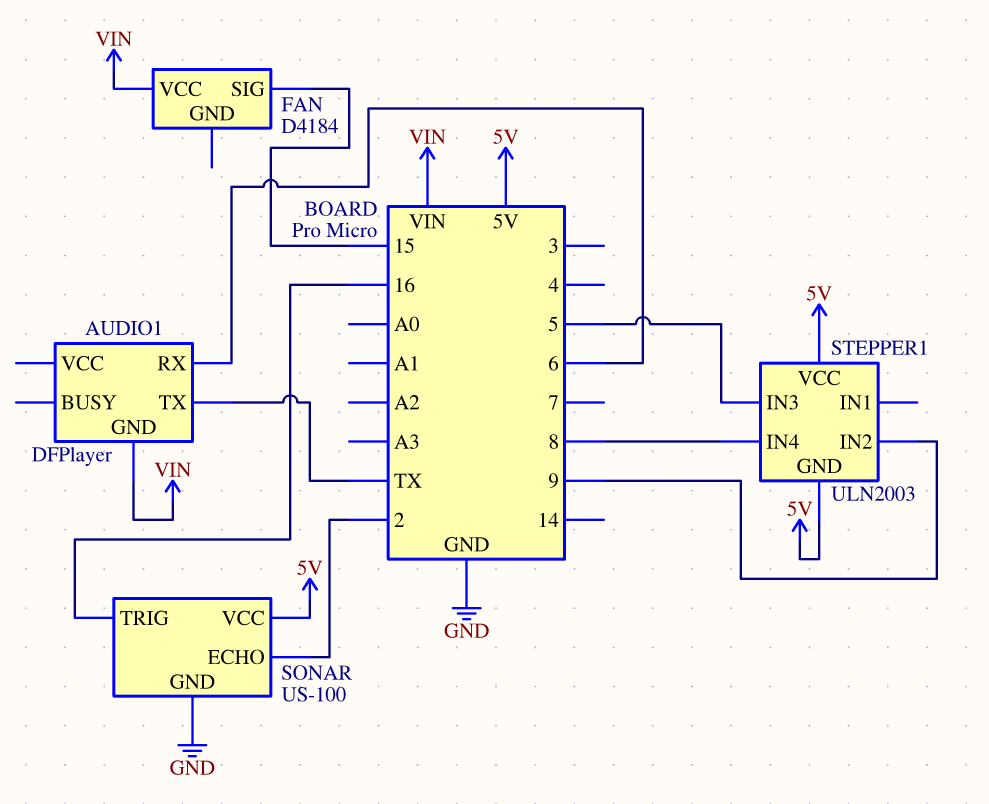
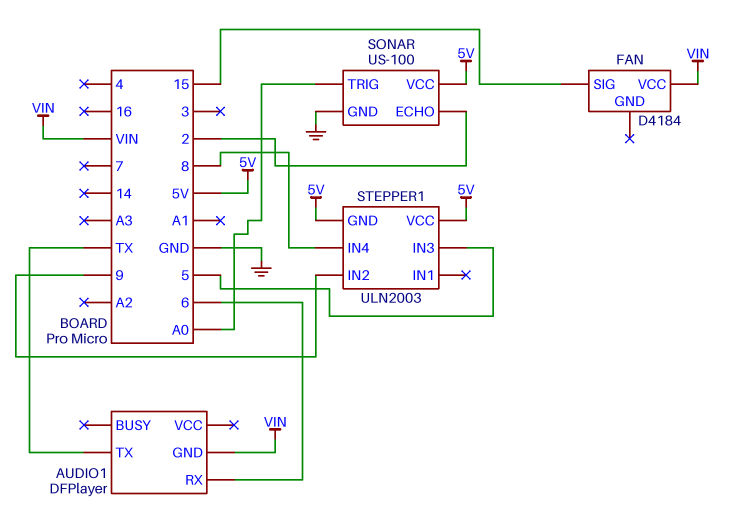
SONAR pin TRIG: 16 -> A0

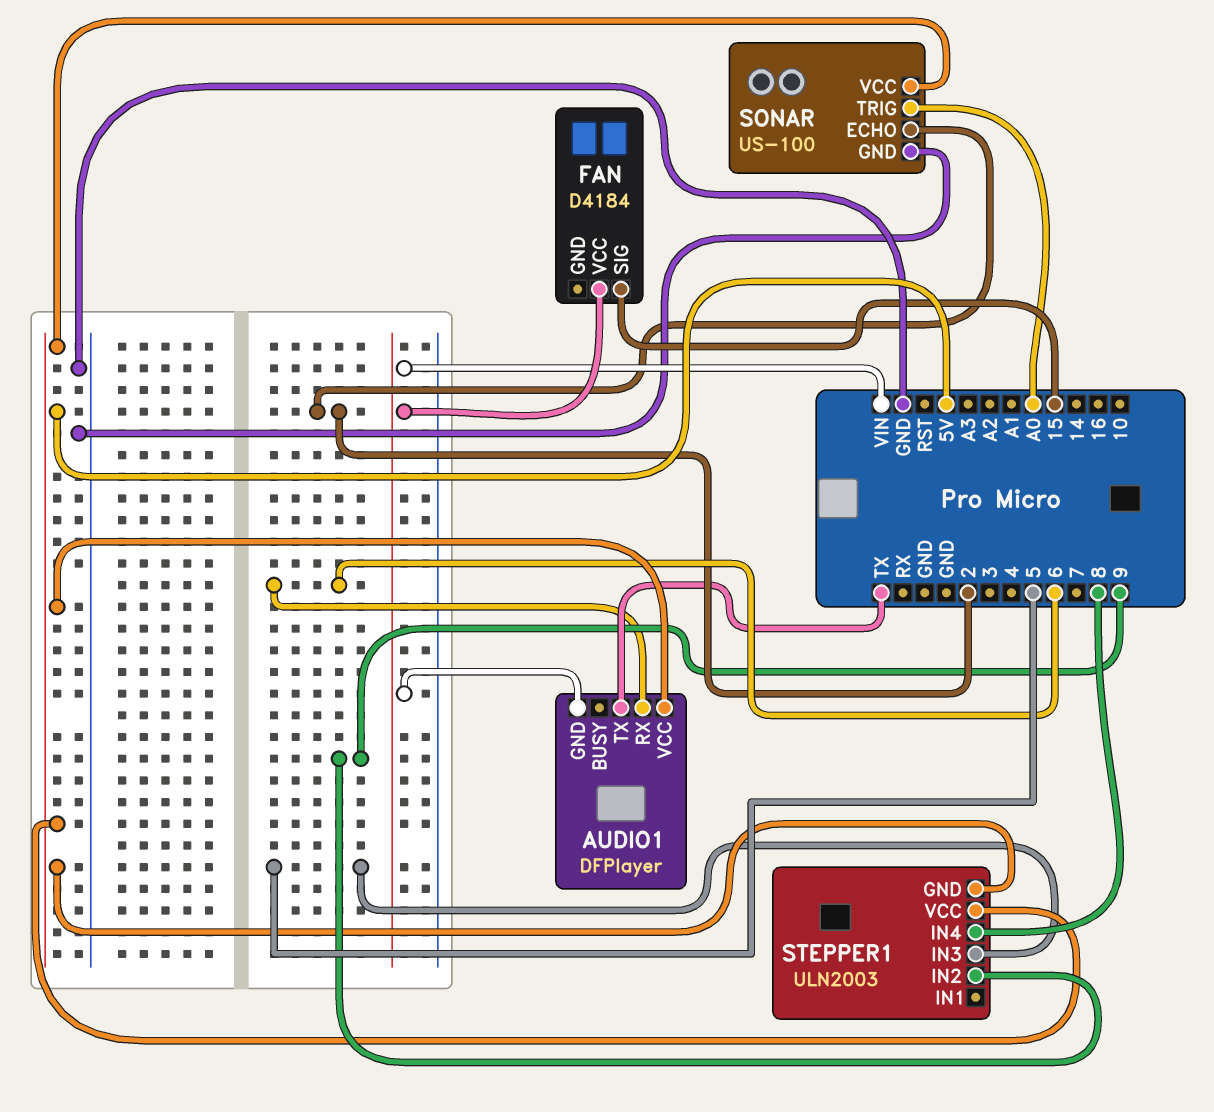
AUDIO1 pin VCC: none -> 5V

